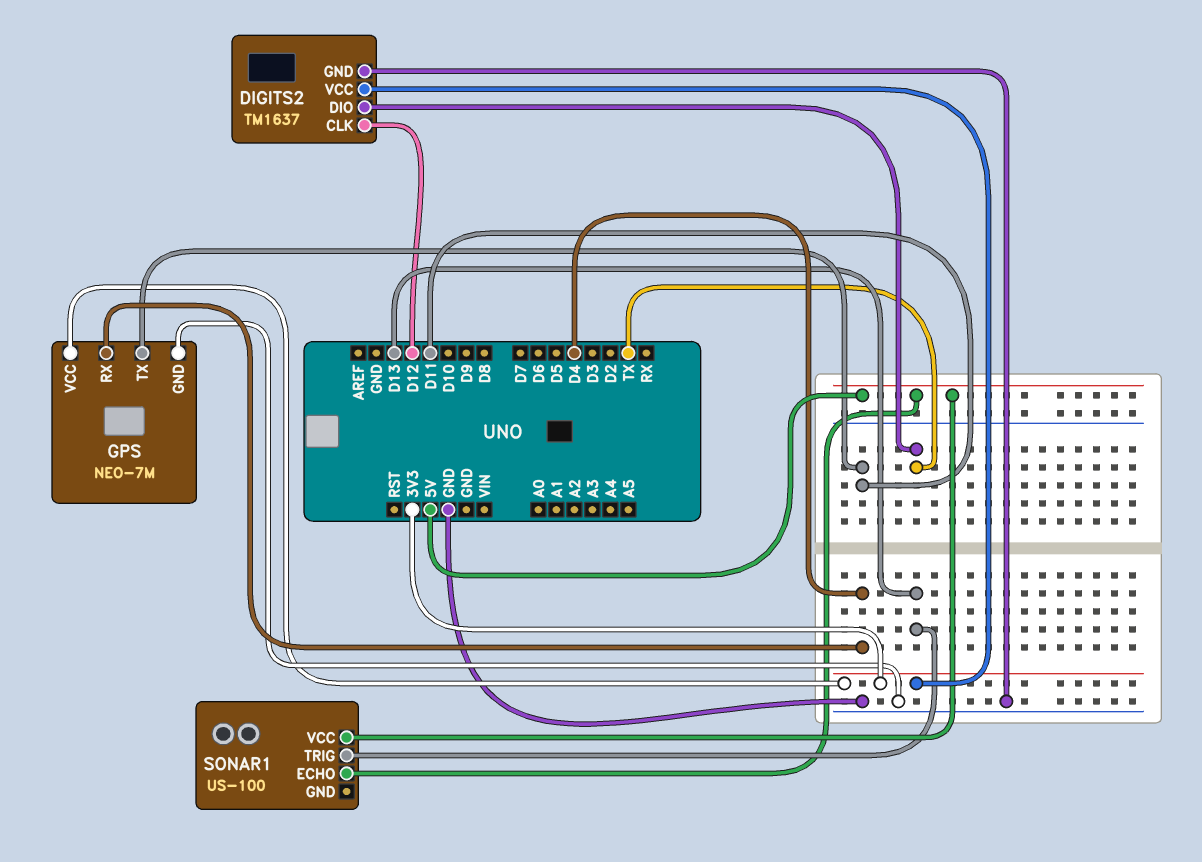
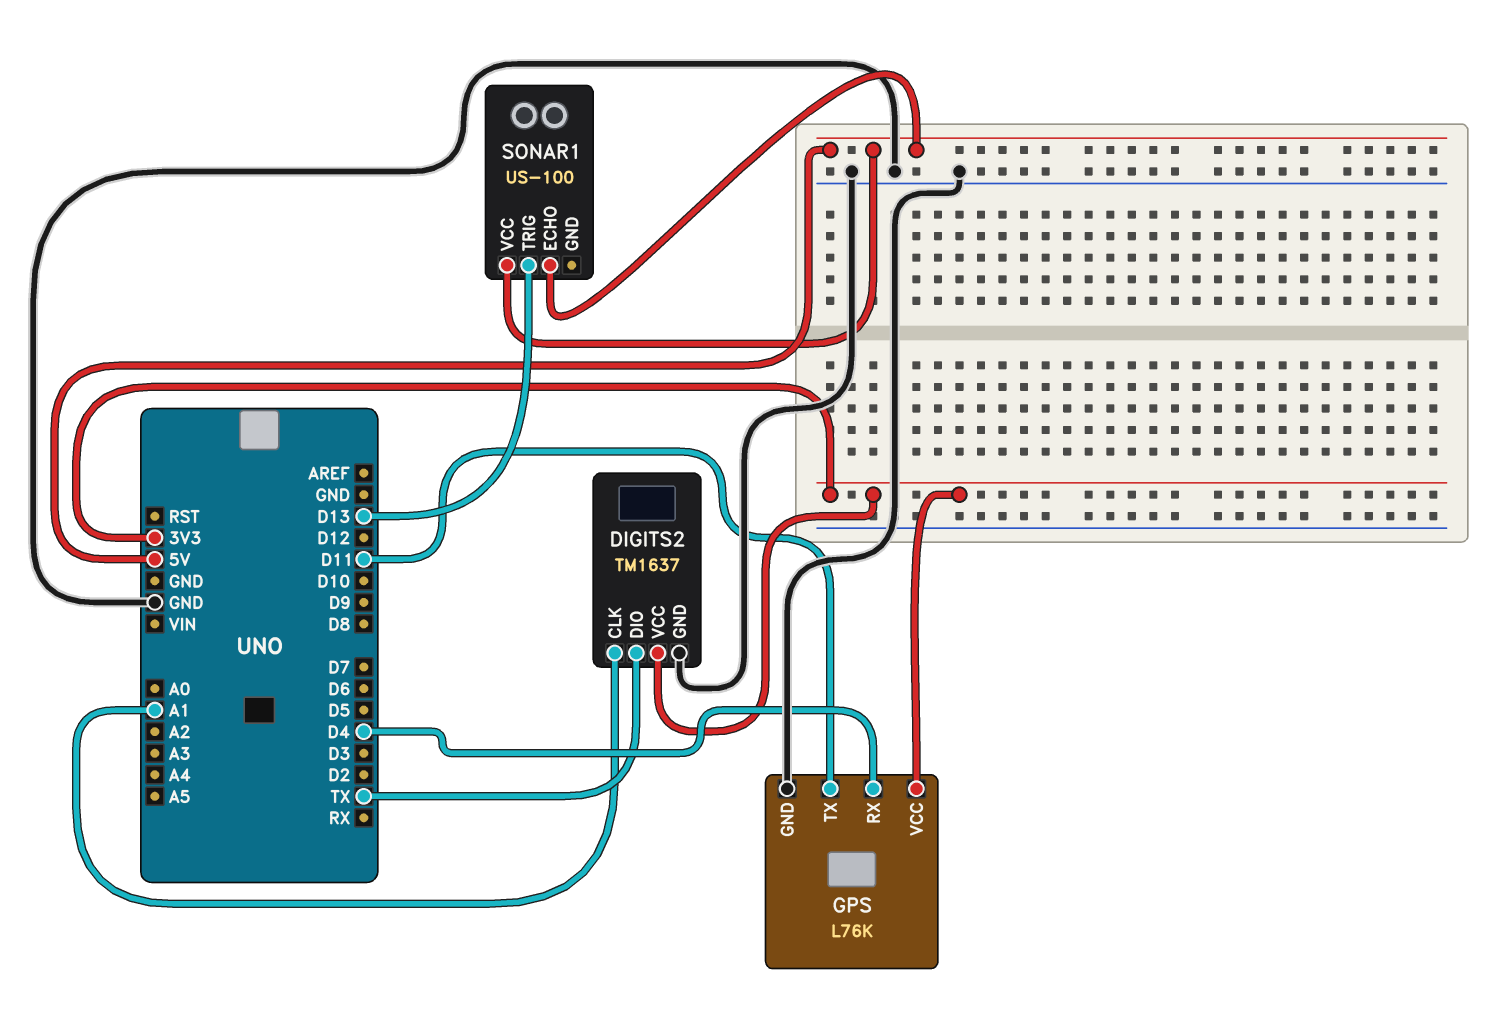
DIGITS2 pin CLK: D12 -> A1
GPS: NEO-7M -> L76K

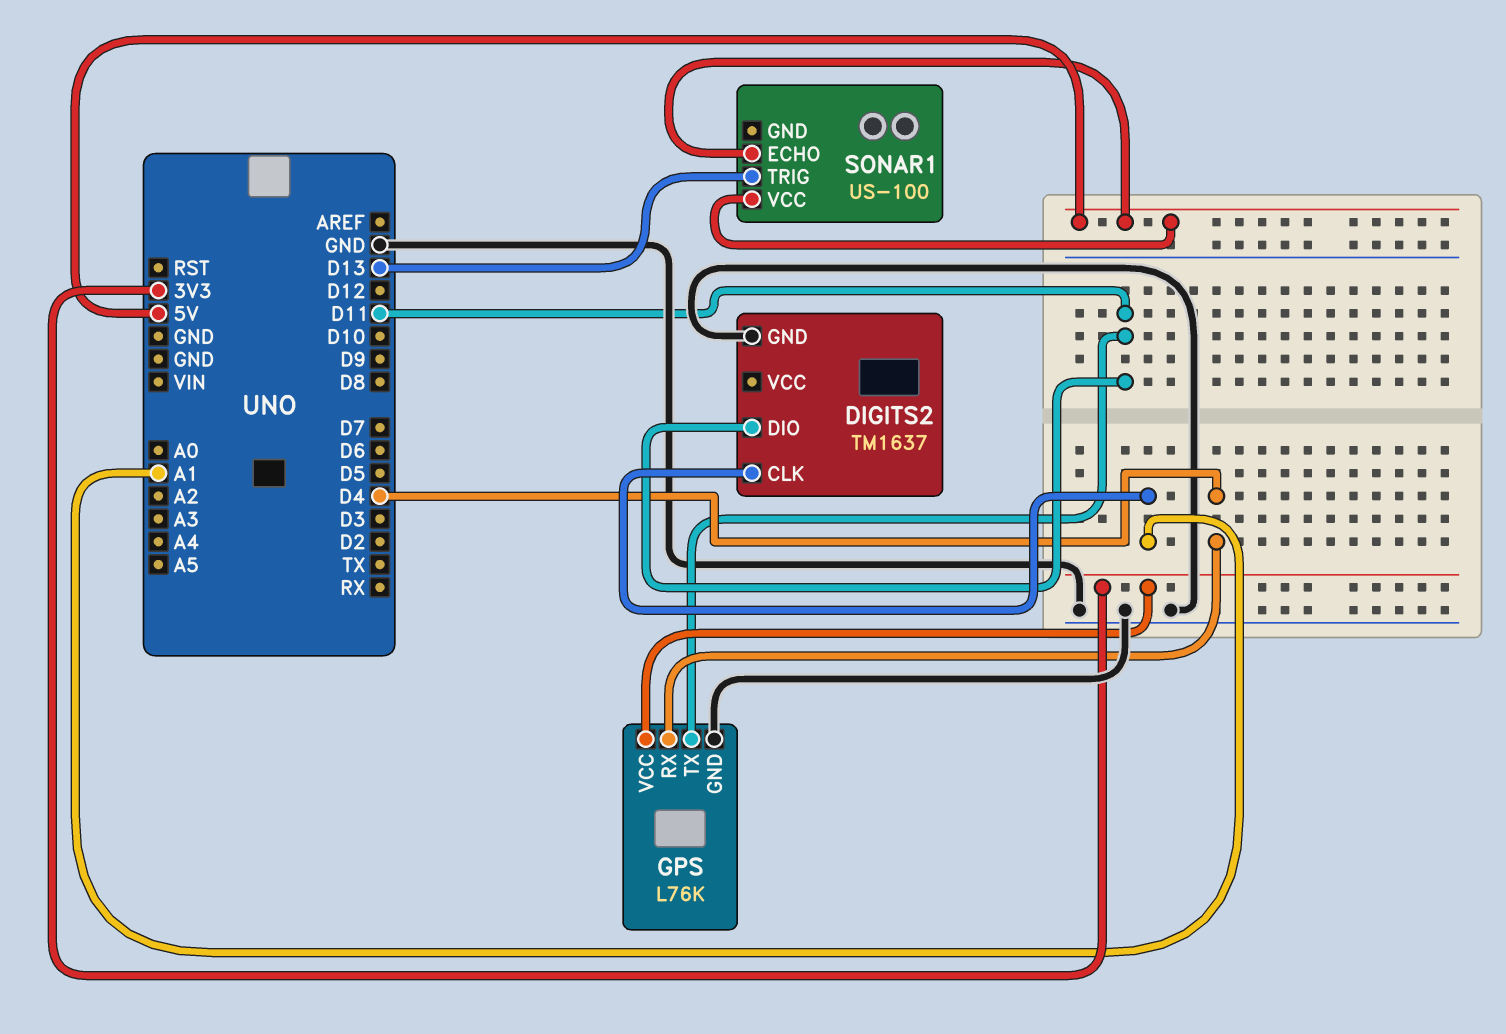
DIGITS2 pin DIO: TX -> D11
DIGITS2 pin VCC: 3V3 -> none

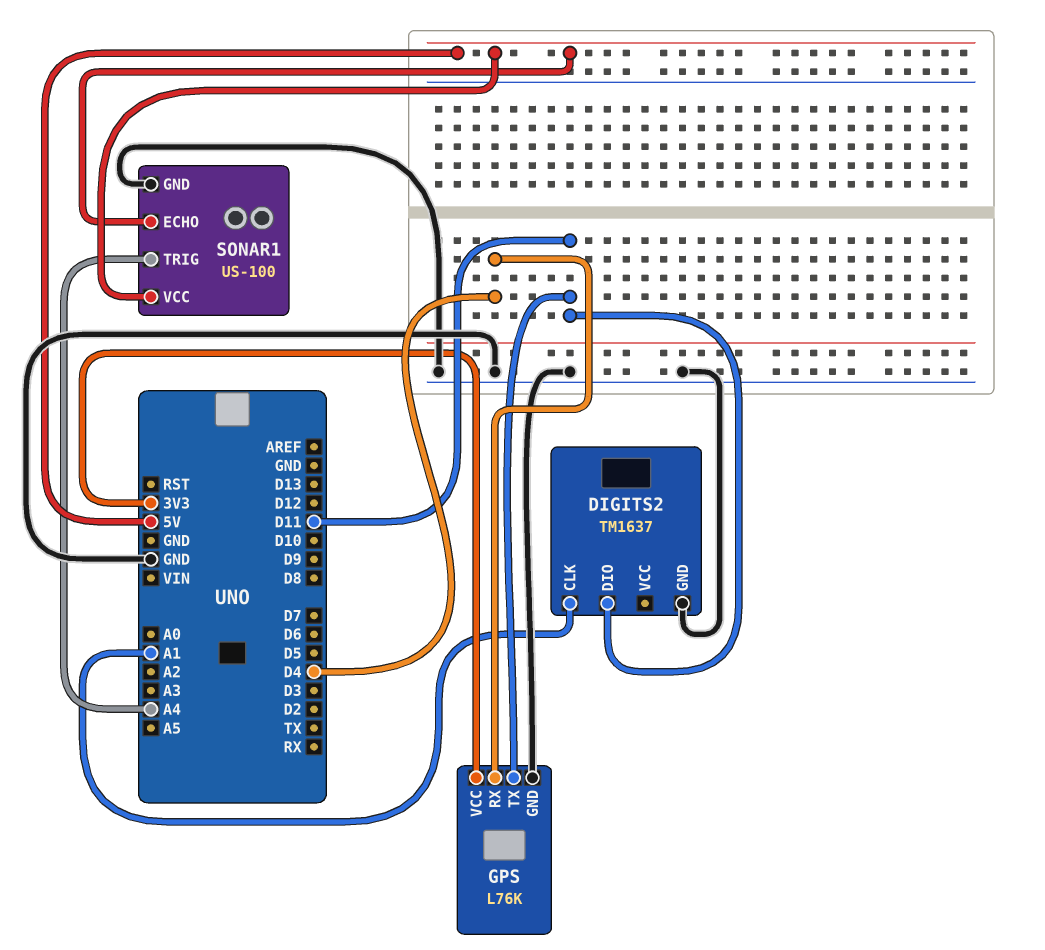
SONAR1 pin GND: none -> GND
SONAR1 pin TRIG: D13 -> A4

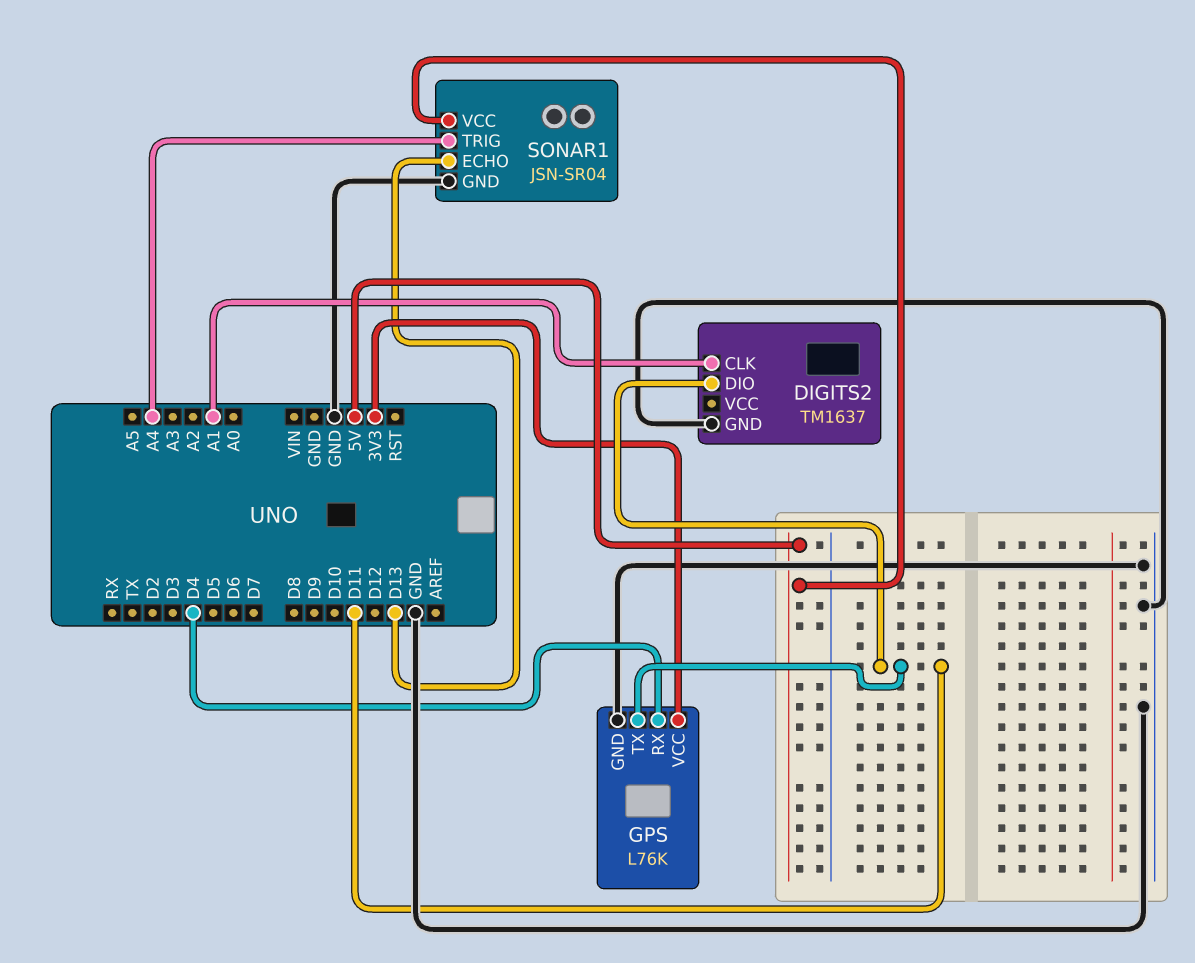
SONAR1: US-100 -> JSN-SR04
SONAR1 pin ECHO: 5V -> D13

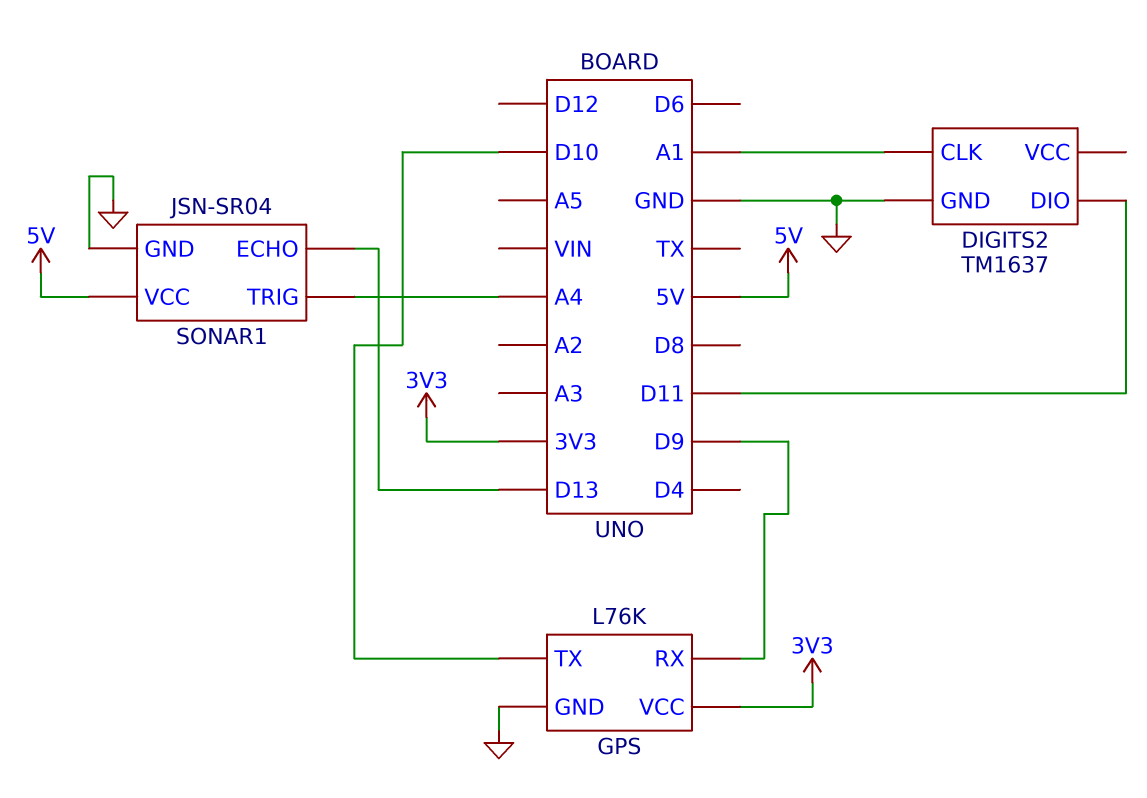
GPS pin RX: D4 -> D9
GPS pin TX: D11 -> D10

